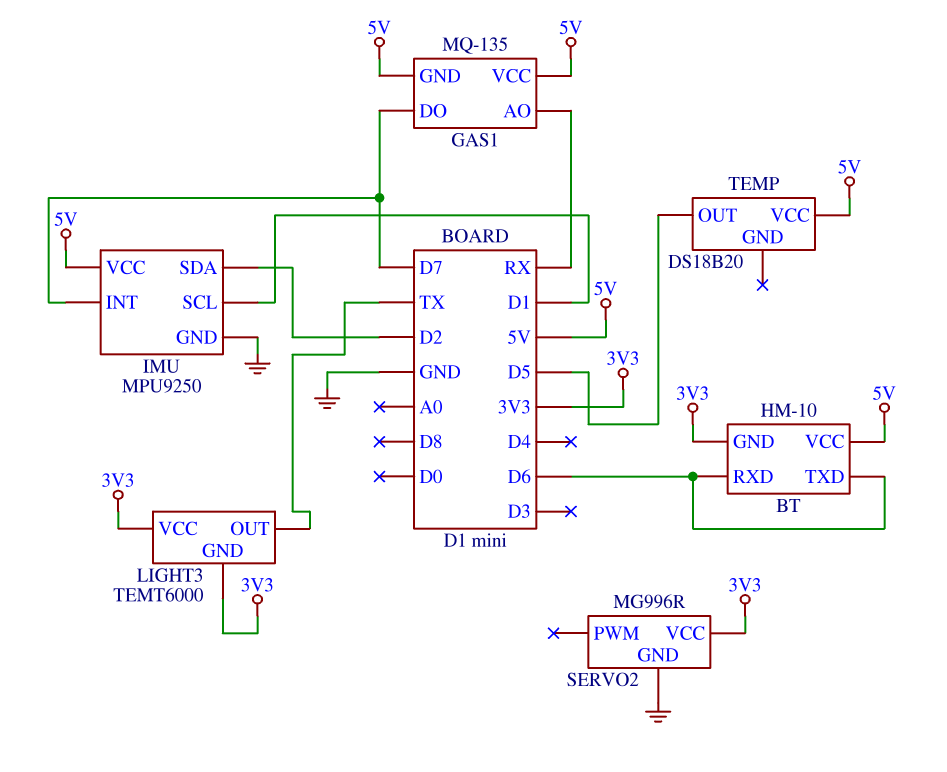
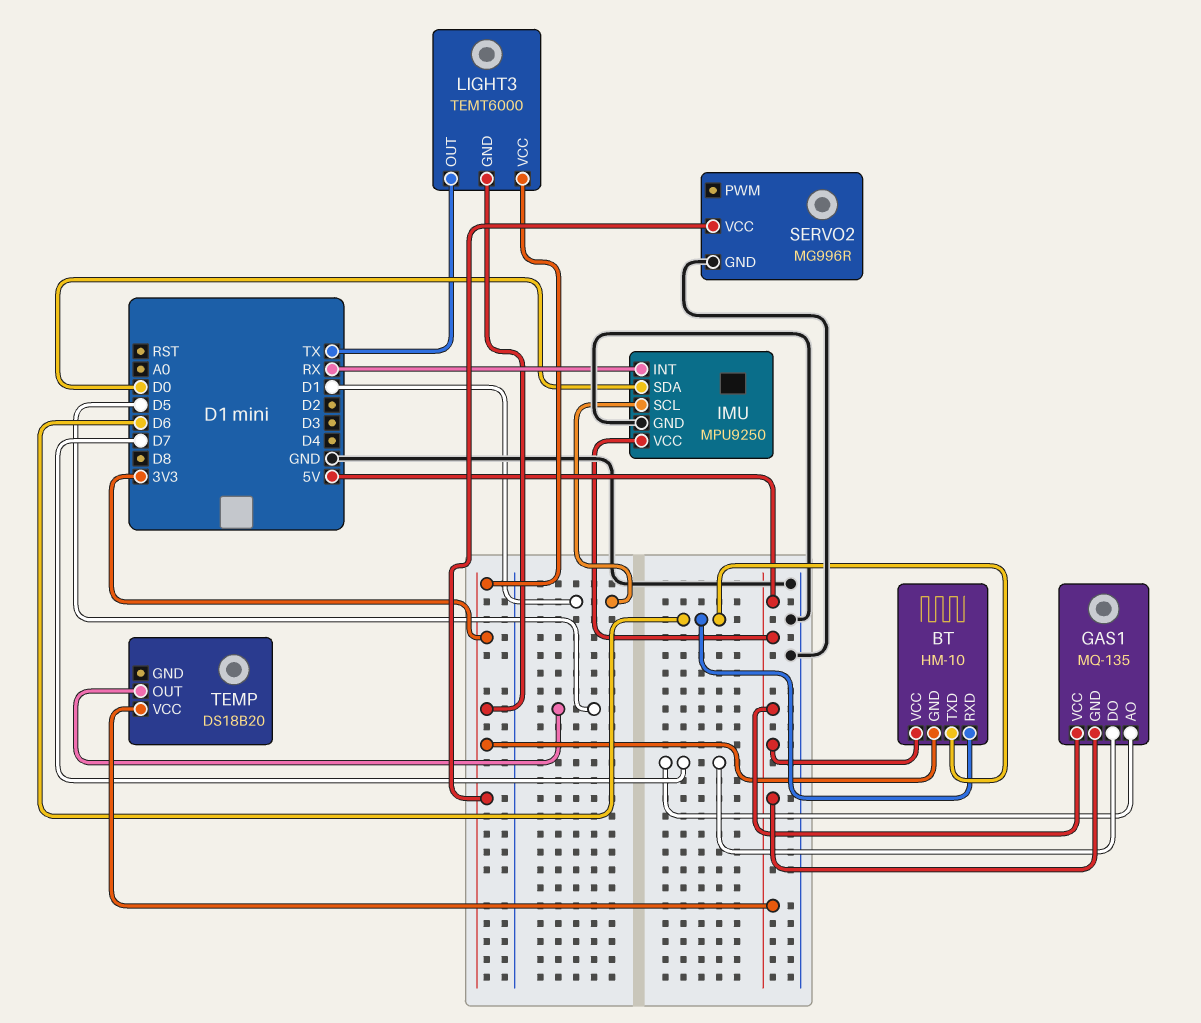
GAS1 pin AO: RX -> D7
IMU pin INT: D7 -> RX
IMU pin SDA: D2 -> D0

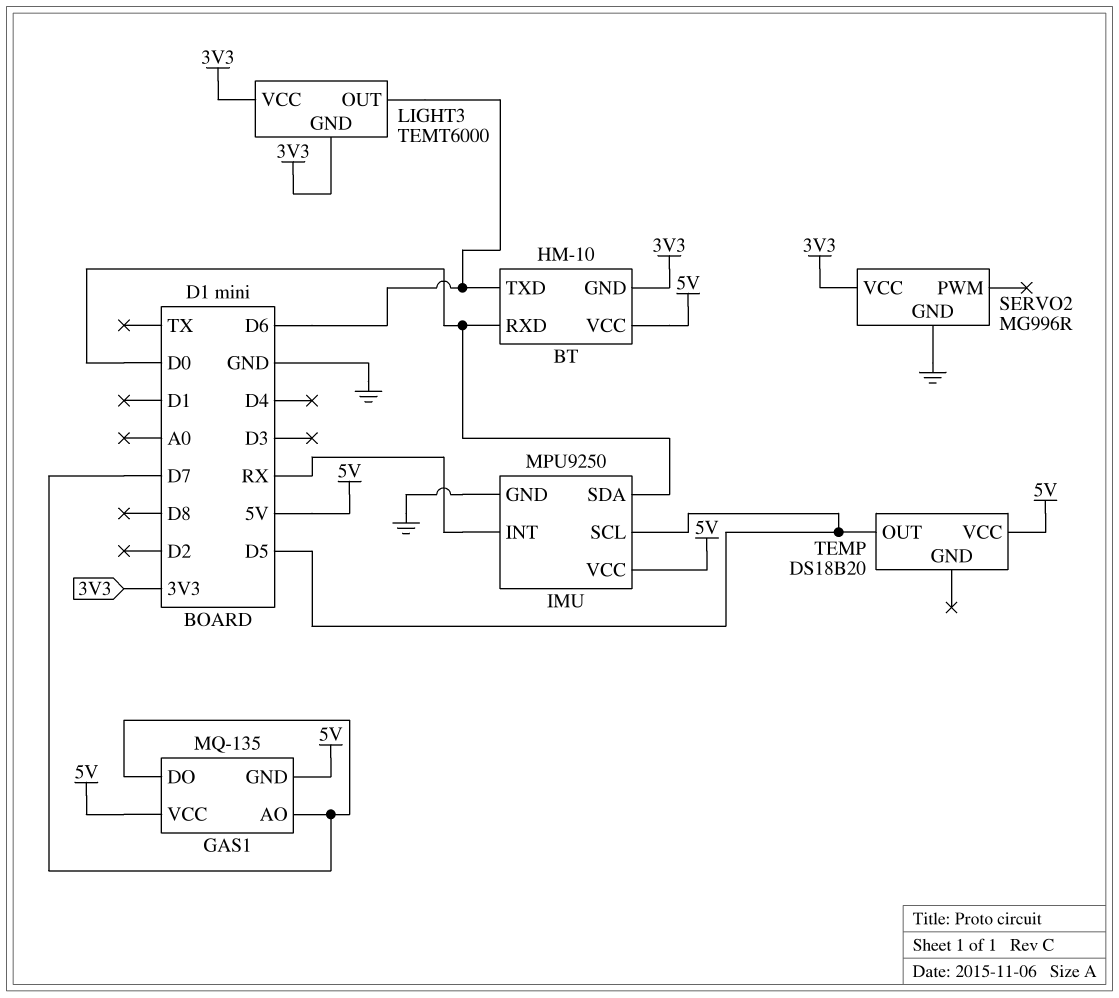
BT pin RXD: D6 -> D0
IMU pin SCL: D1 -> D5
LIGHT3 pin OUT: TX -> D6

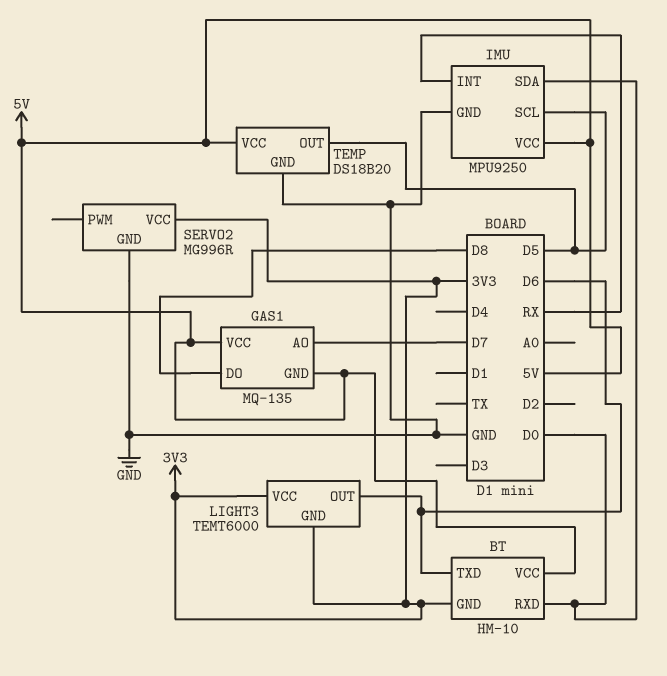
GAS1 pin DO: D7 -> D8
TEMP pin GND: none -> GND

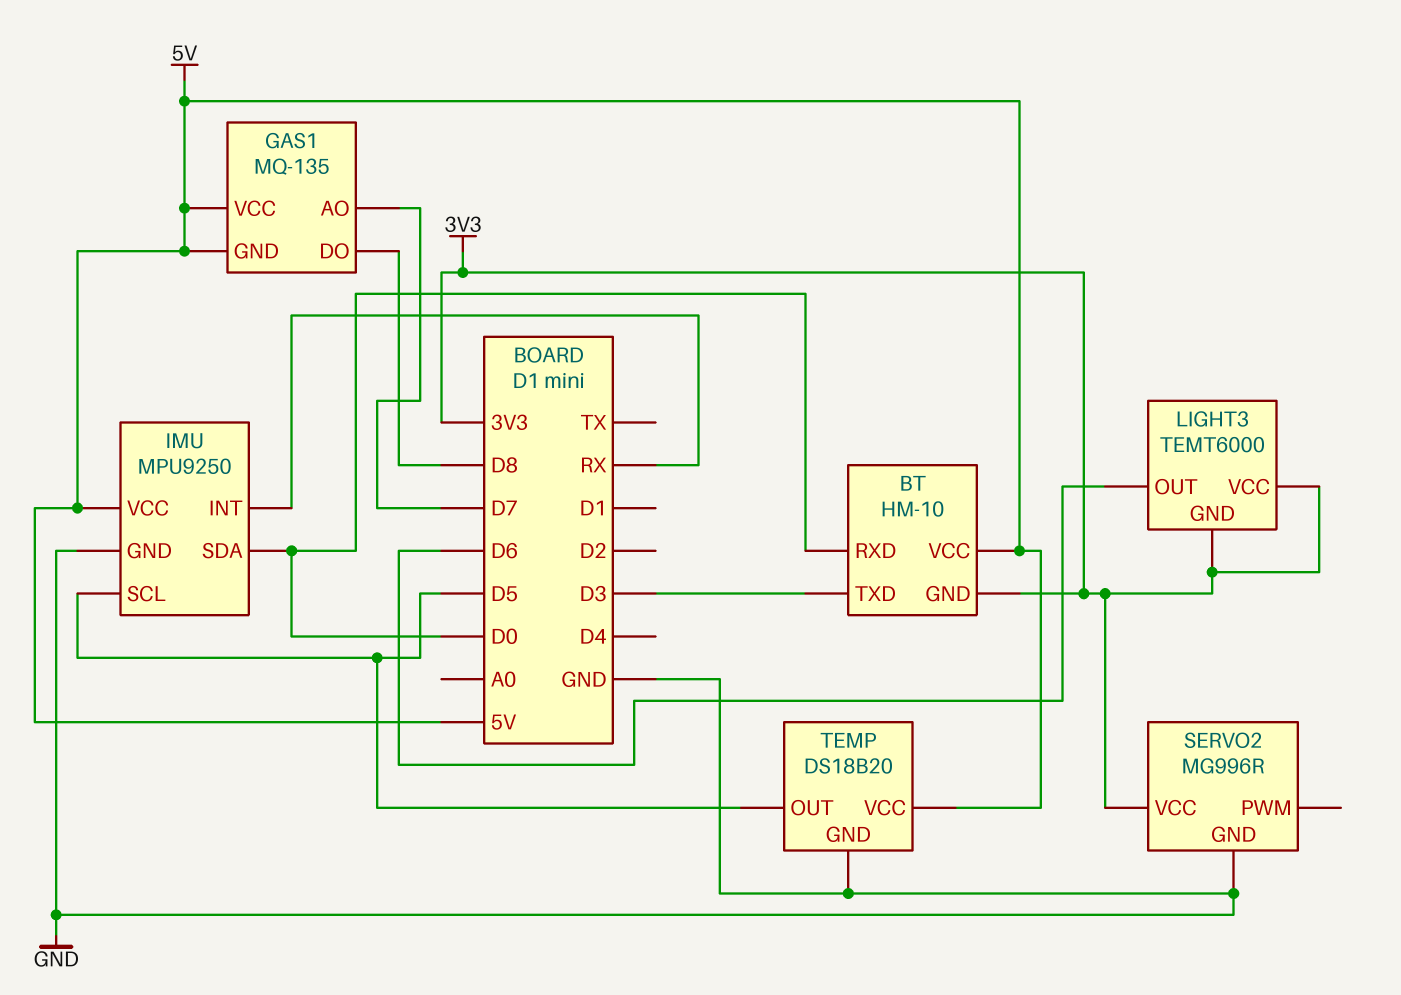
BT pin TXD: D6 -> D3

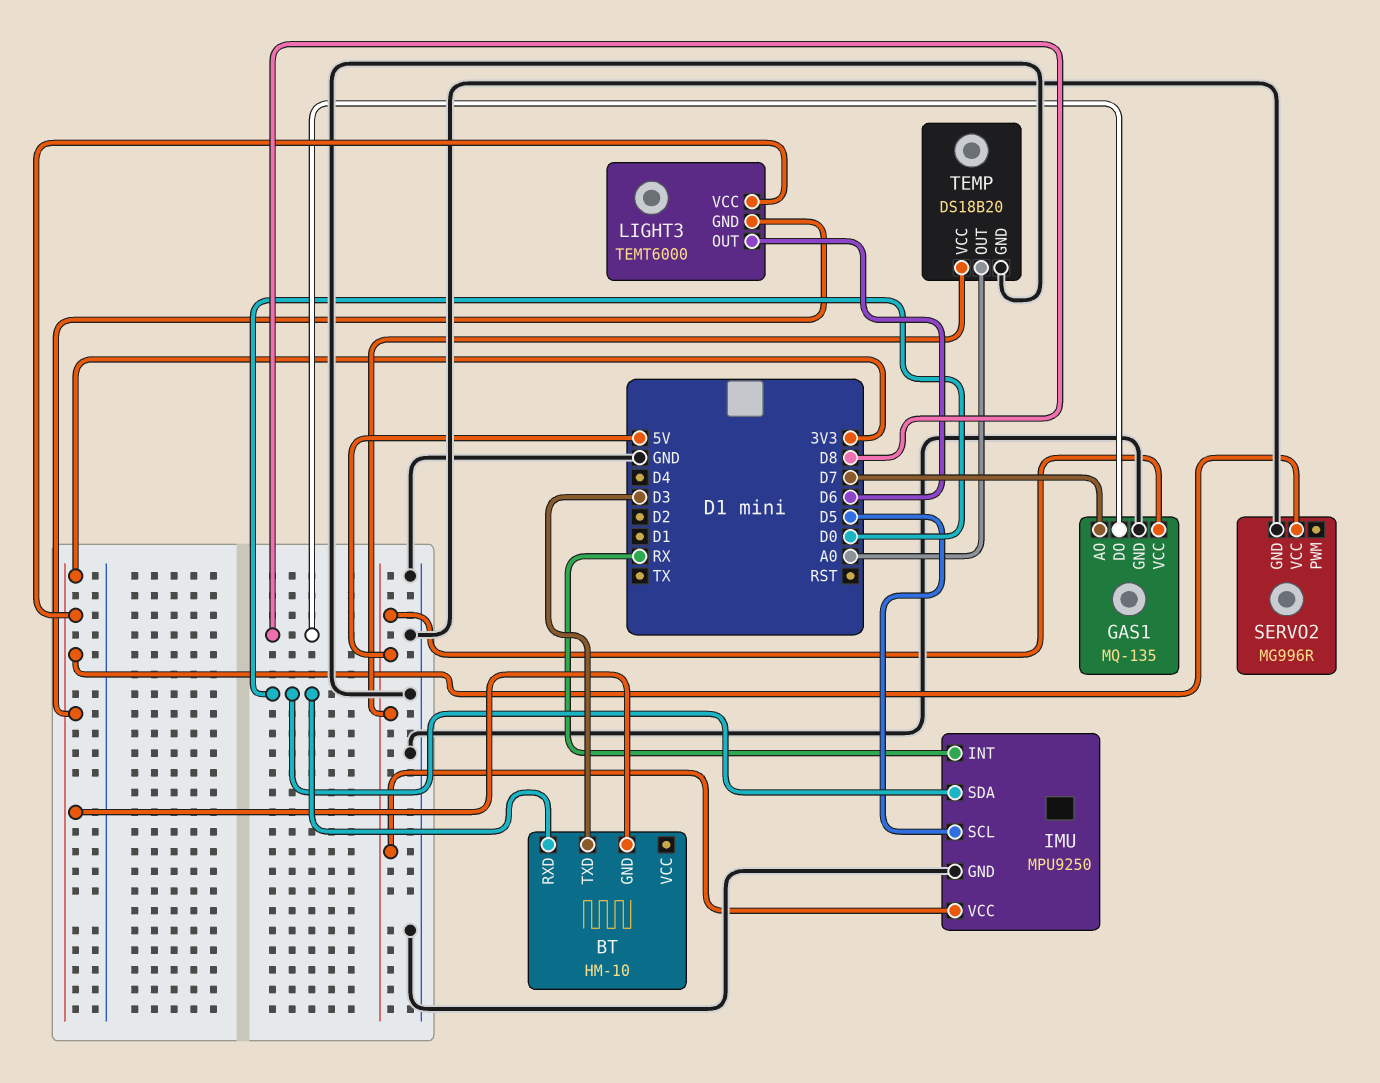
BT pin VCC: 5V -> none
GAS1 pin GND: 5V -> GND
TEMP pin OUT: D5 -> A0

